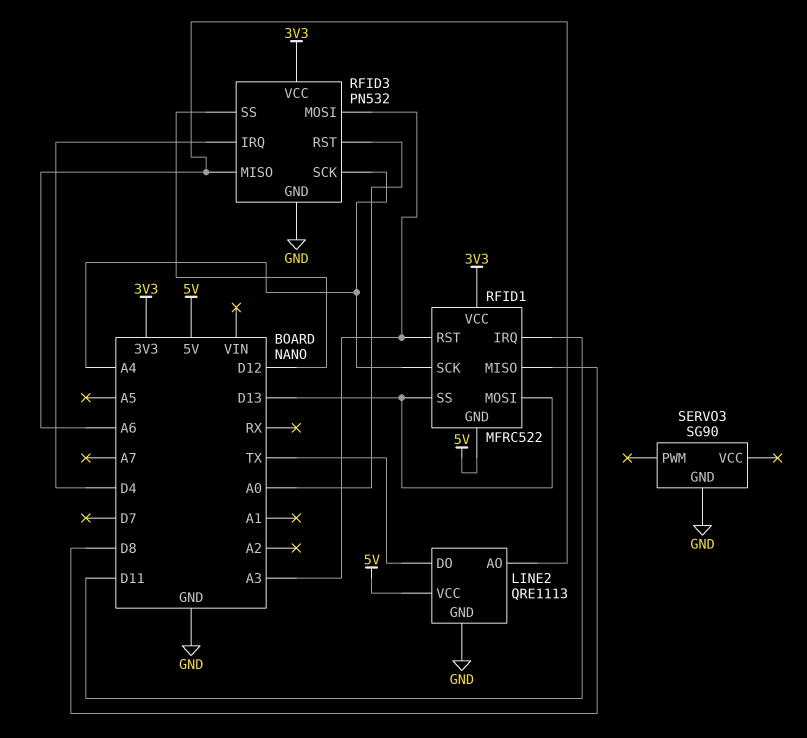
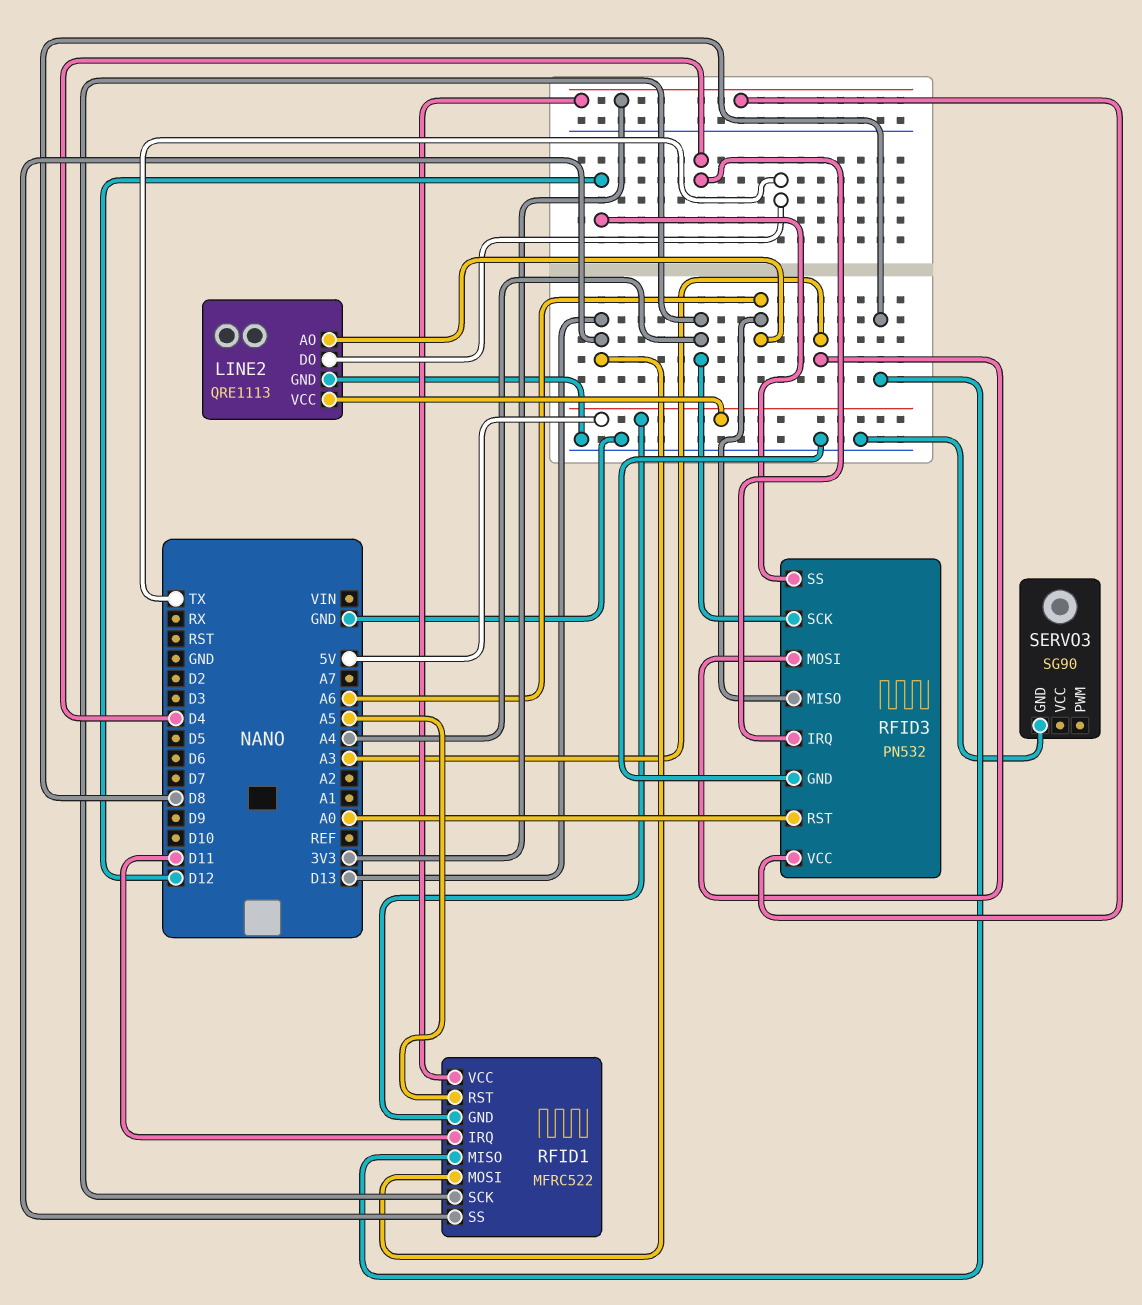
RFID1 pin RST: A3 -> A5

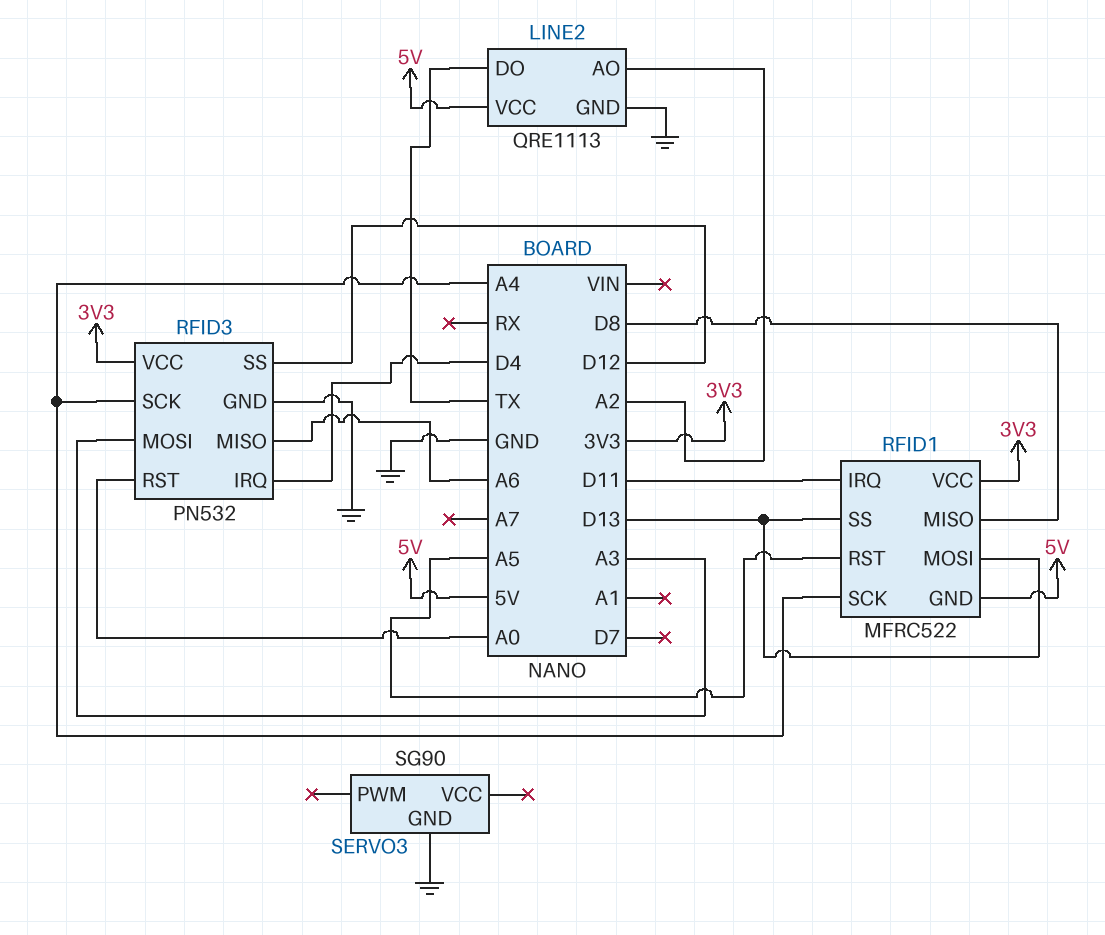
LINE2 pin AO: A6 -> A2

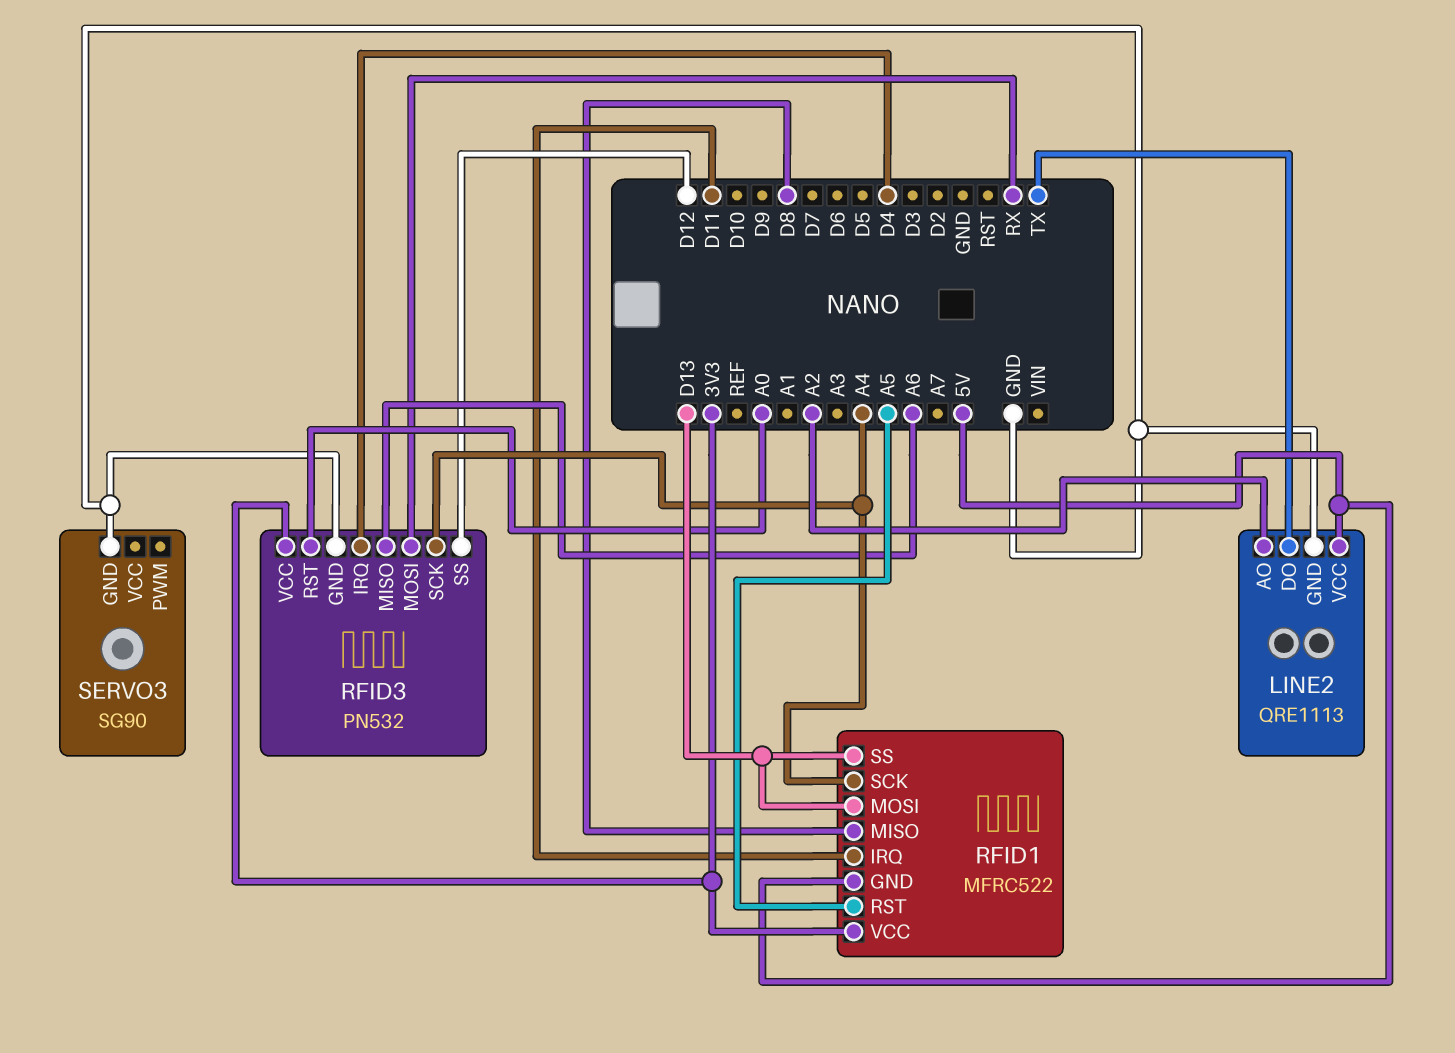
RFID3 pin MOSI: A3 -> RX

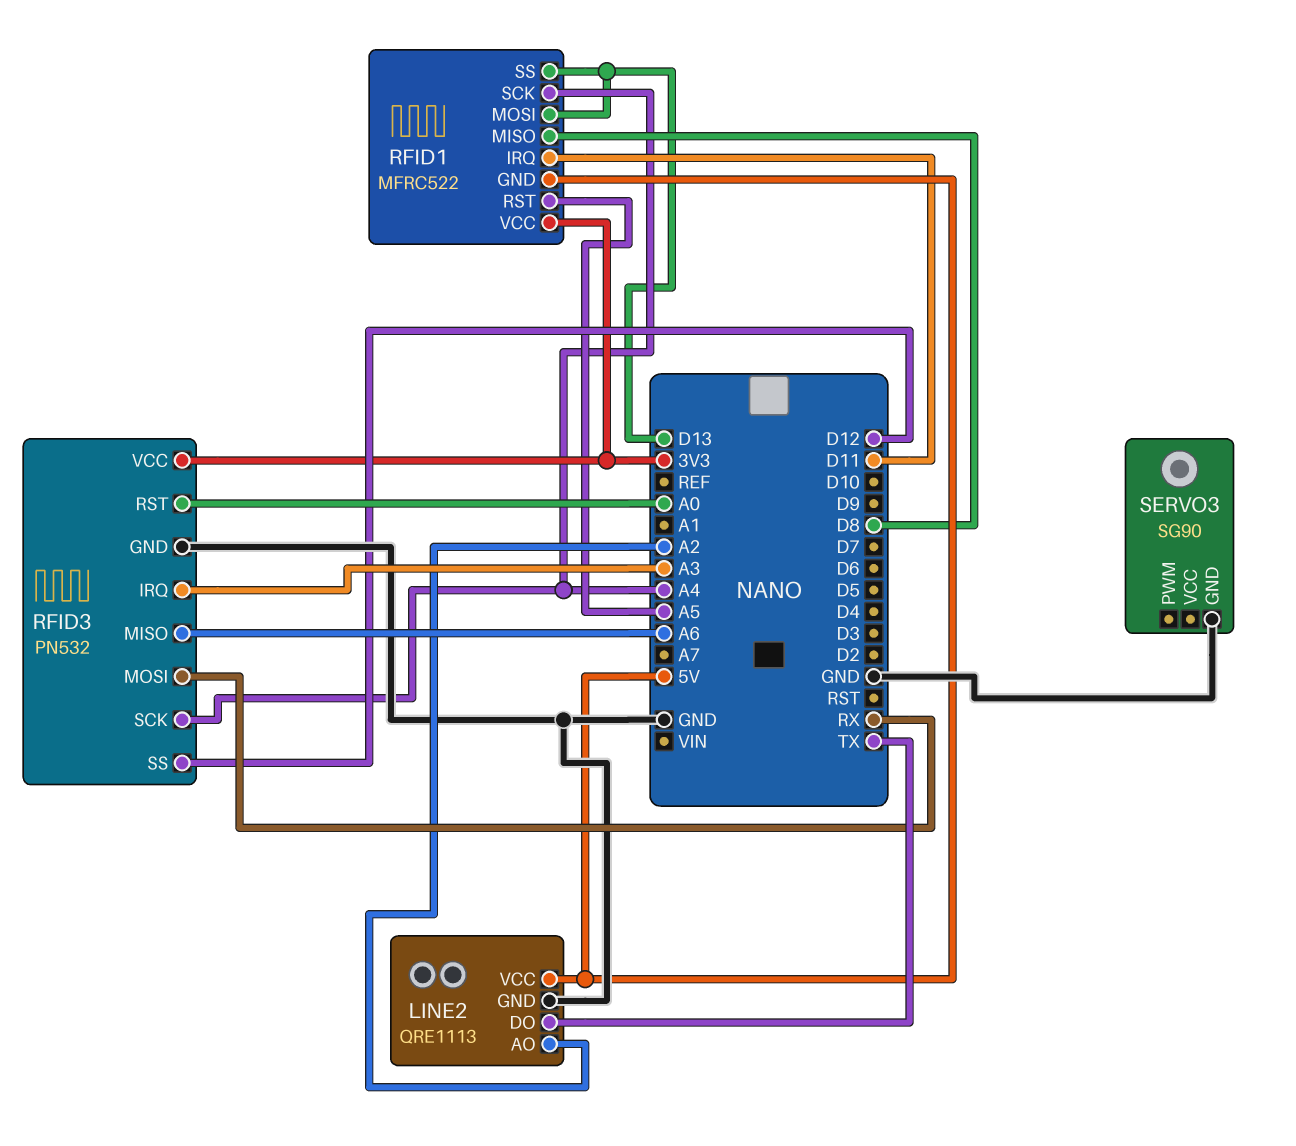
RFID3 pin IRQ: D4 -> A3

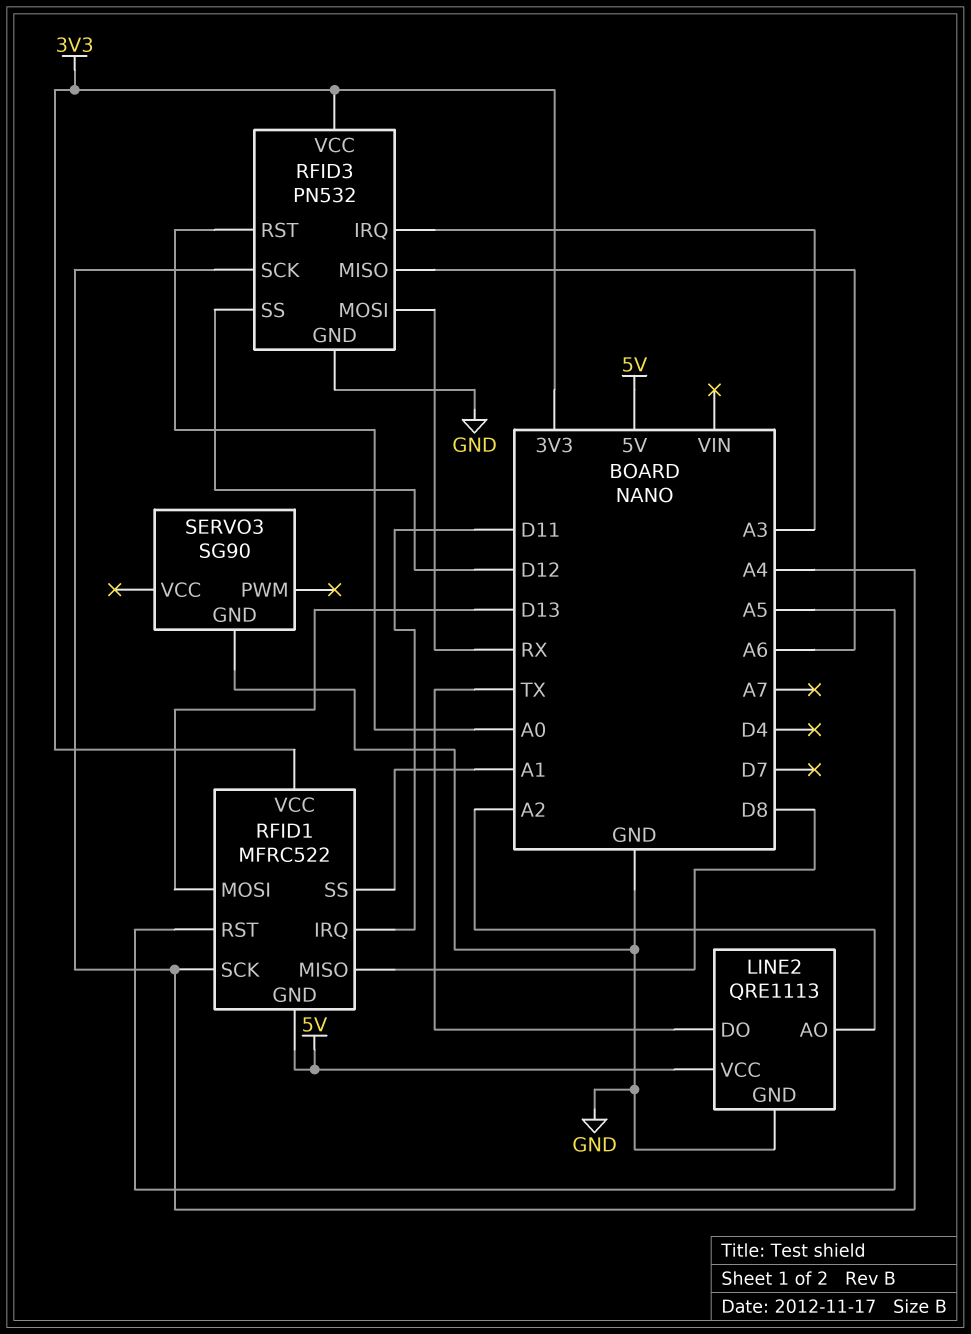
RFID1 pin SS: D13 -> A1

